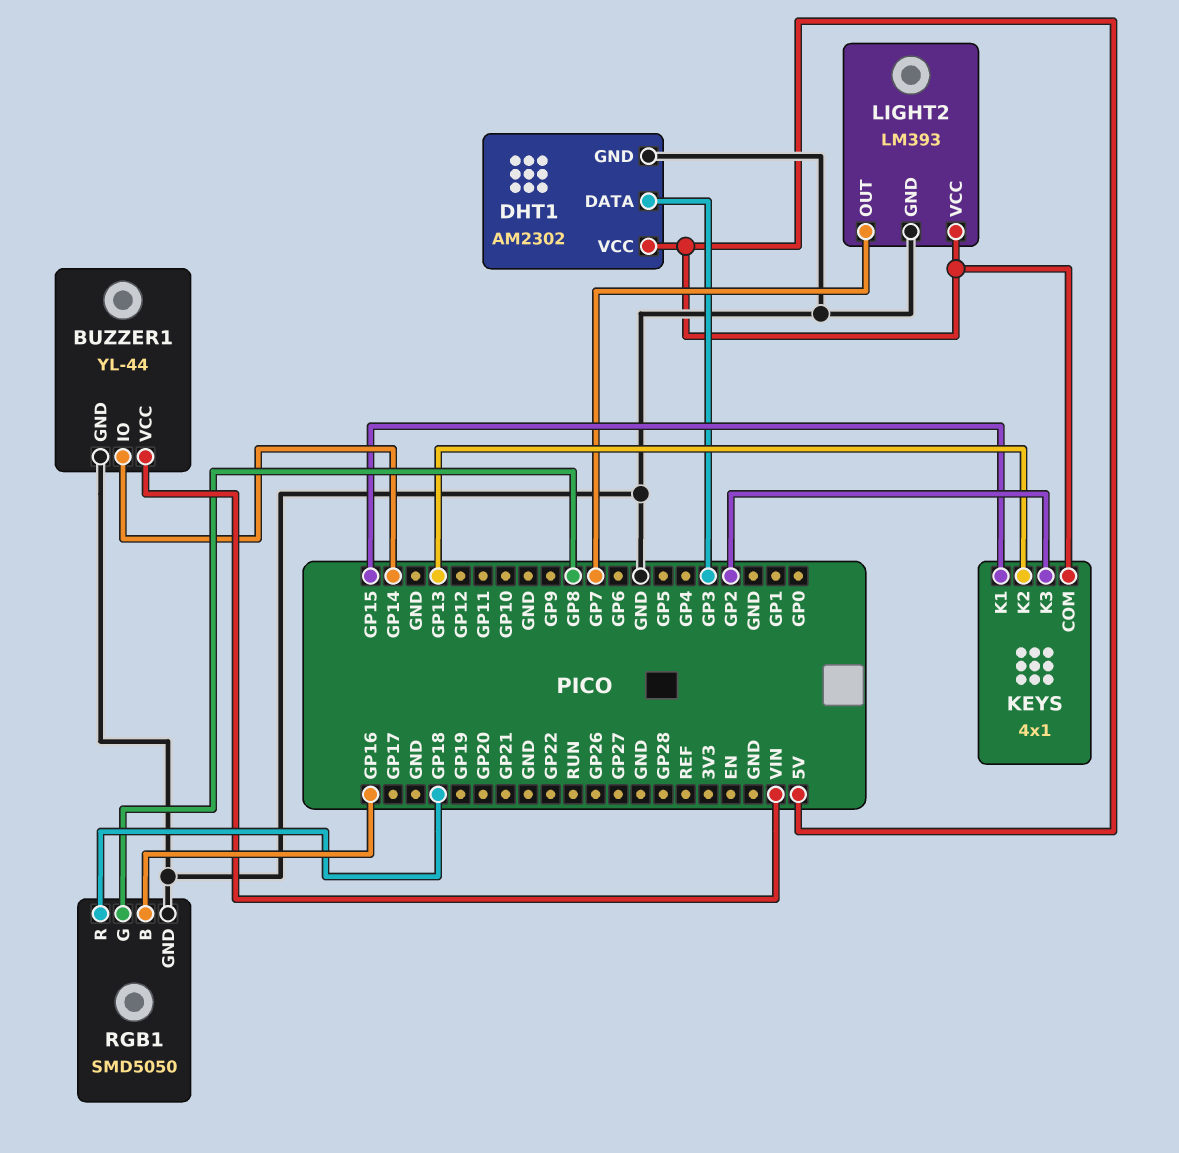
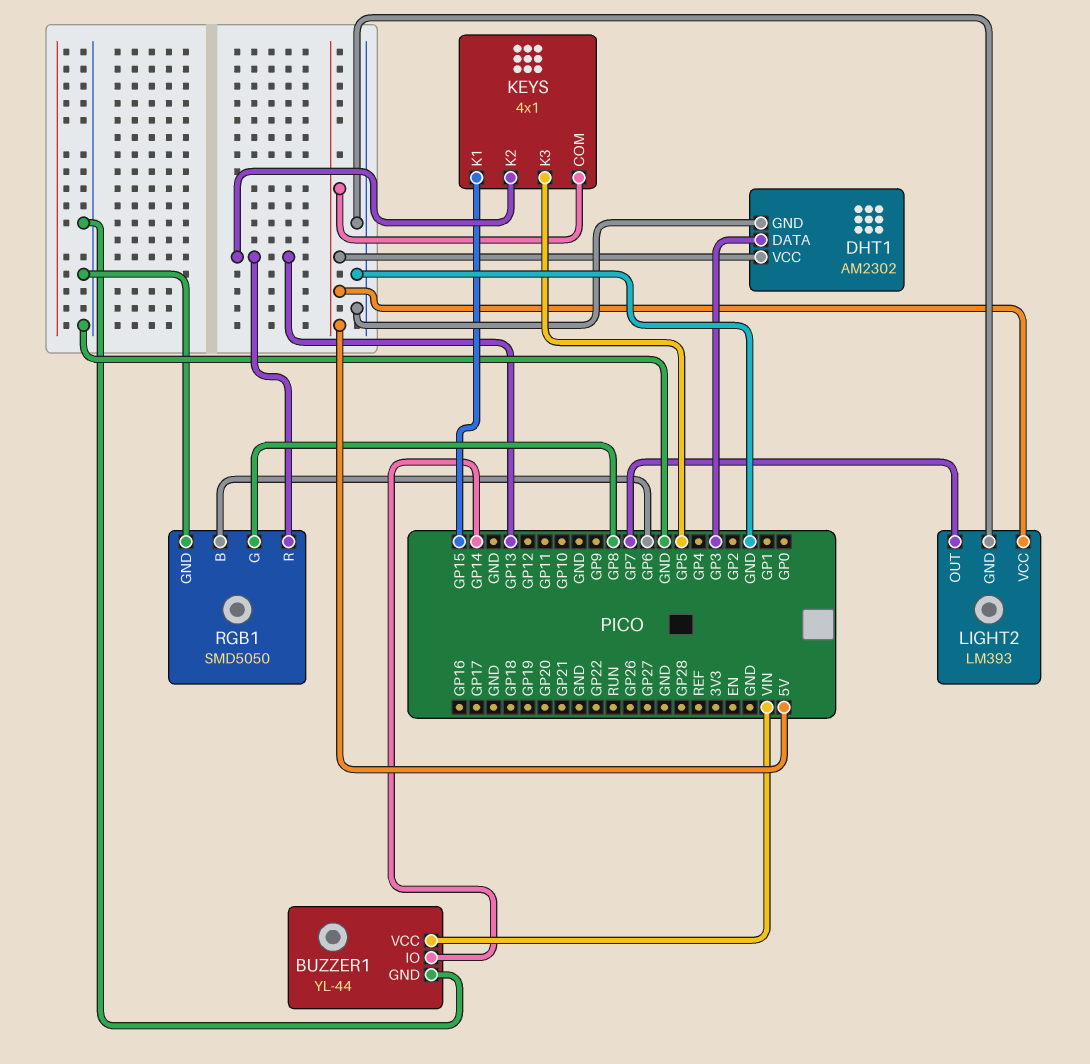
KEYS pin K3: GP2 -> GP5
RGB1 pin B: GP16 -> GP6
RGB1 pin R: GP18 -> GP13

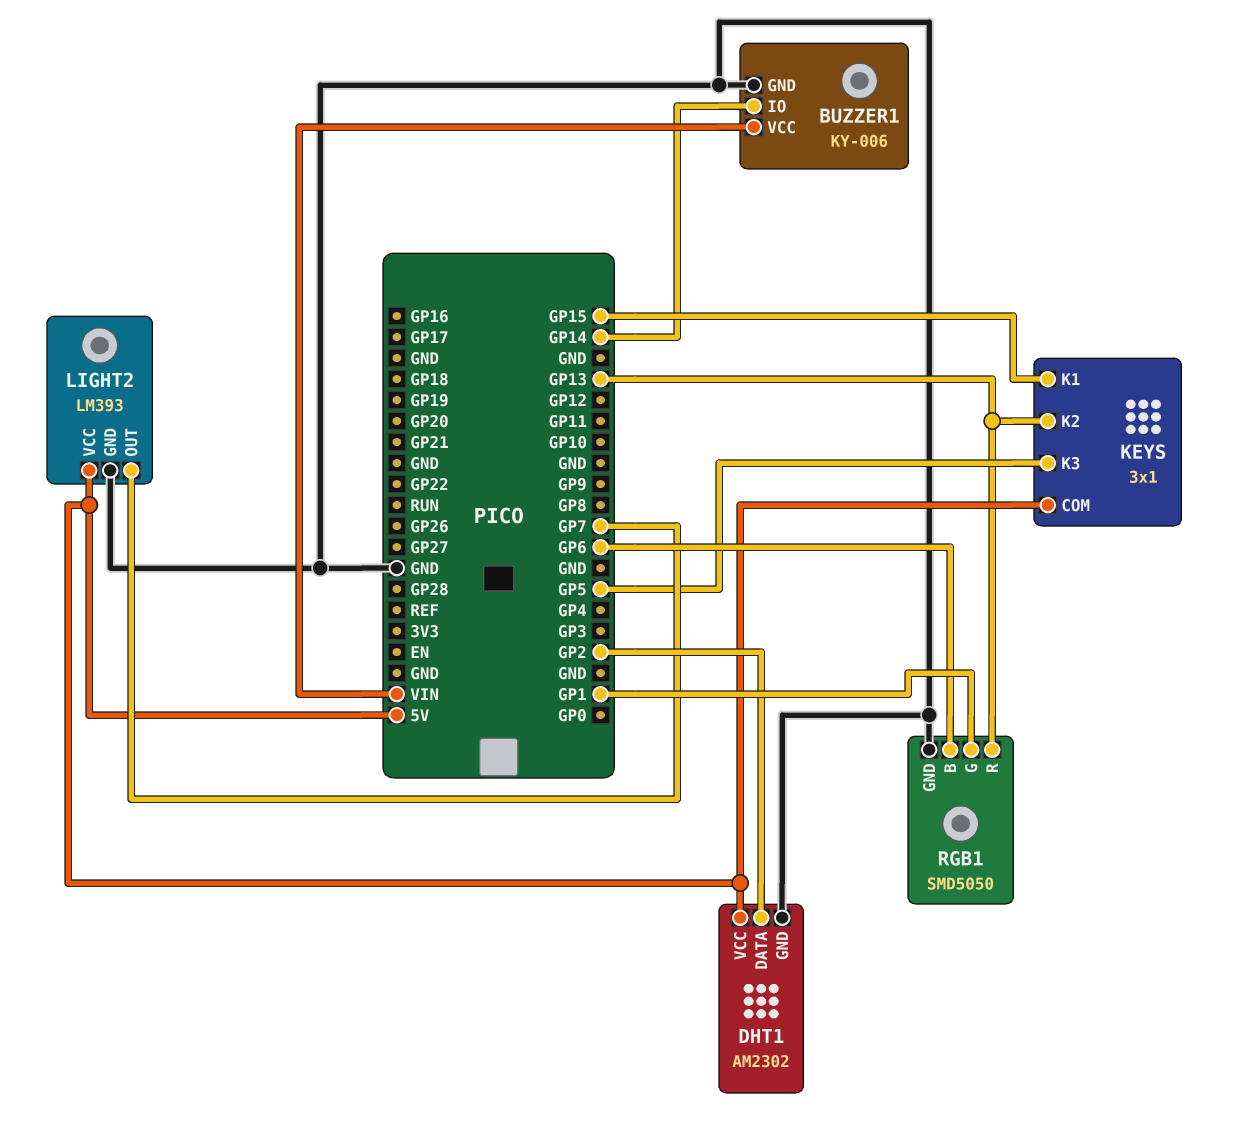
BUZZER1: YL-44 -> KY-006
DHT1 pin DATA: GP3 -> GP2
KEYS: 4x1 -> 3x1
RGB1 pin G: GP8 -> GP1

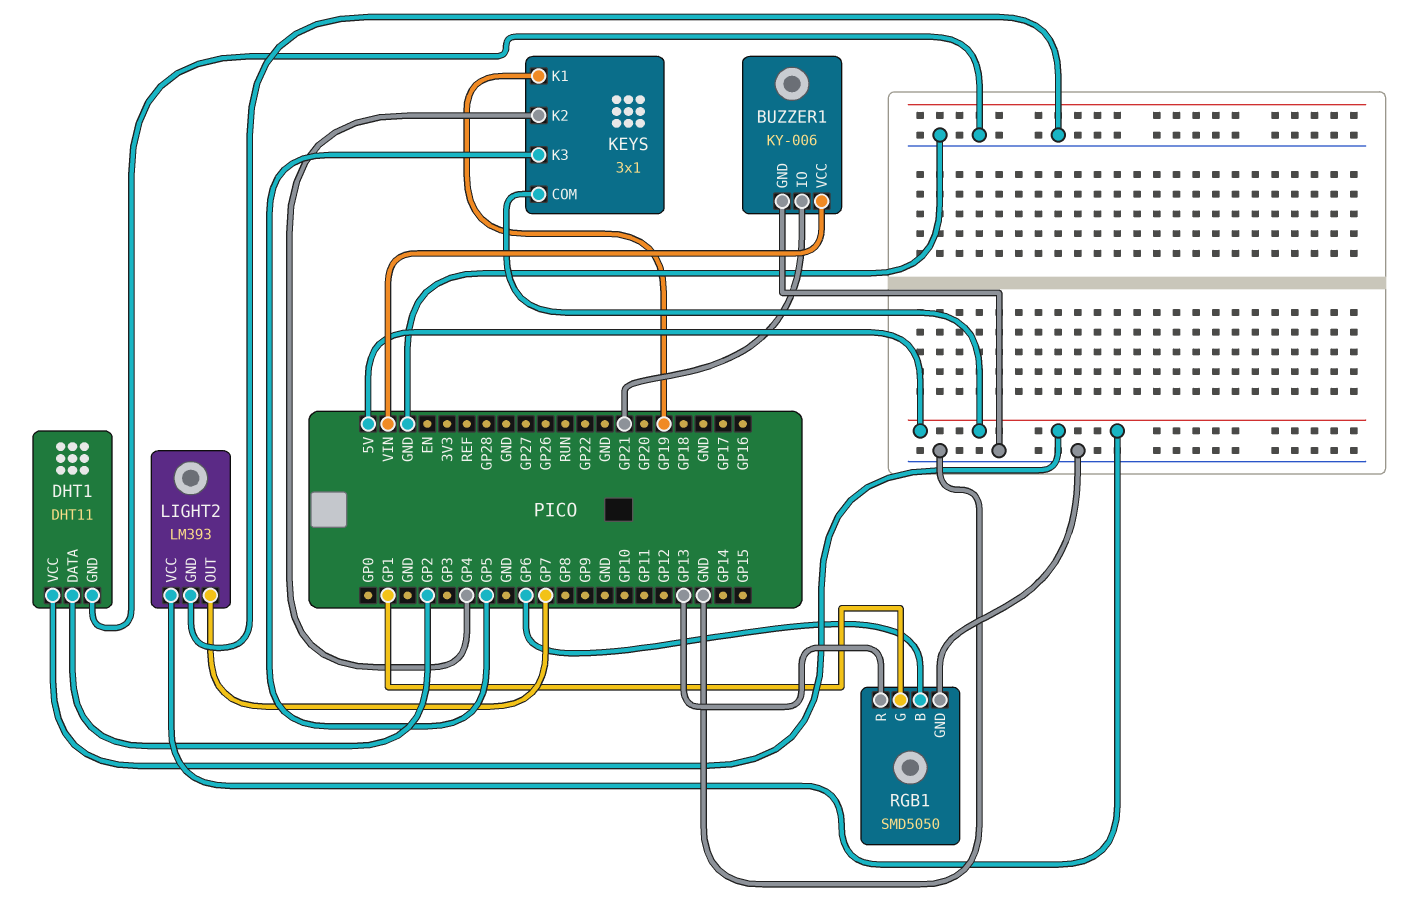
BUZZER1 pin IO: GP14 -> GP21
DHT1: AM2302 -> DHT11
KEYS pin K1: GP15 -> GP19
KEYS pin K2: GP13 -> GP4

